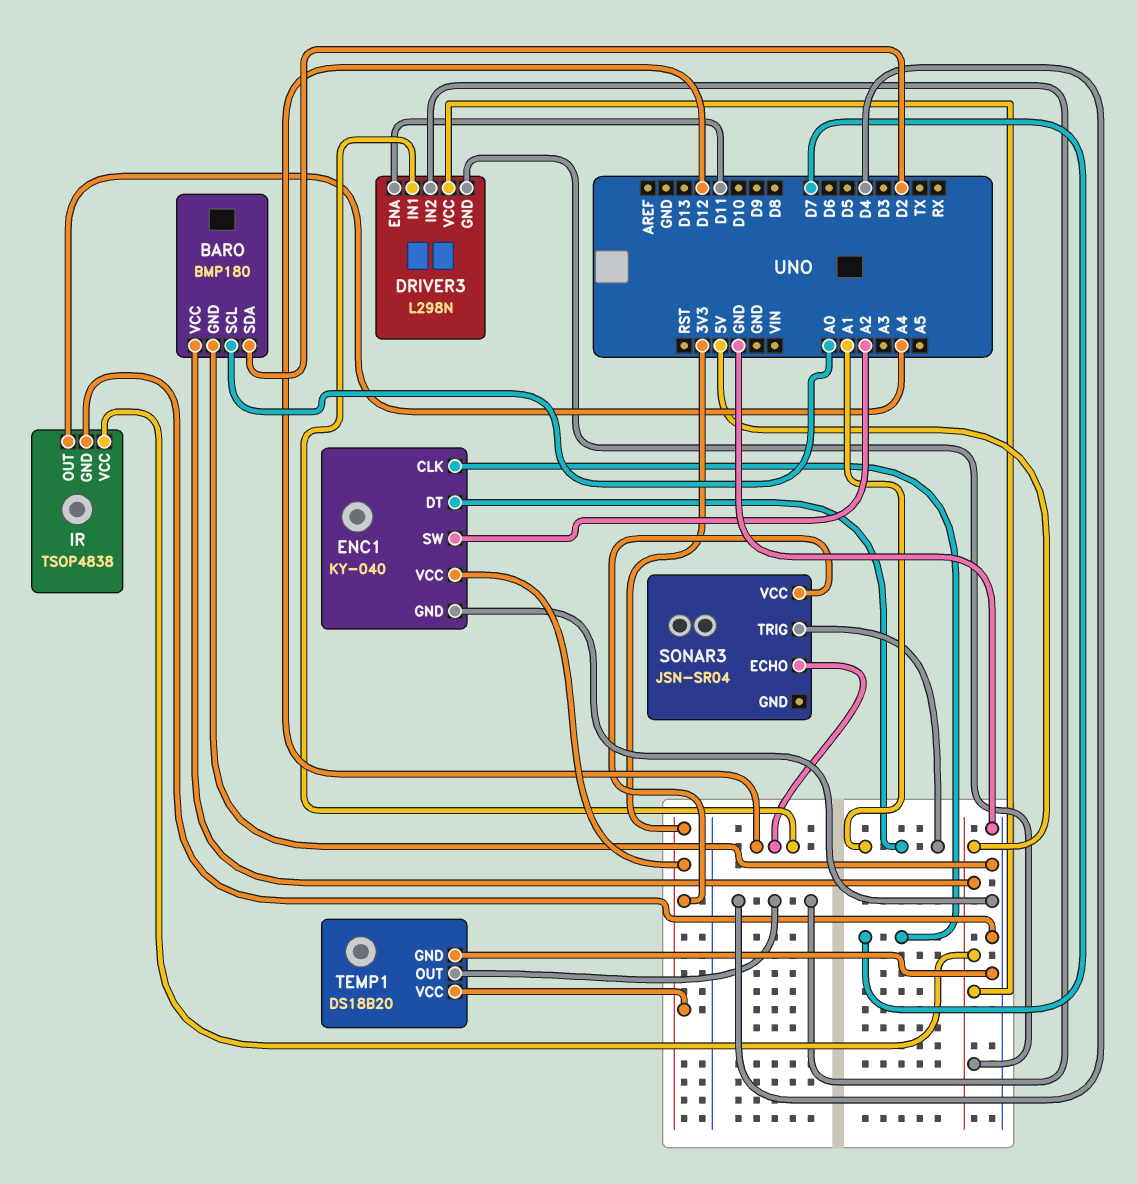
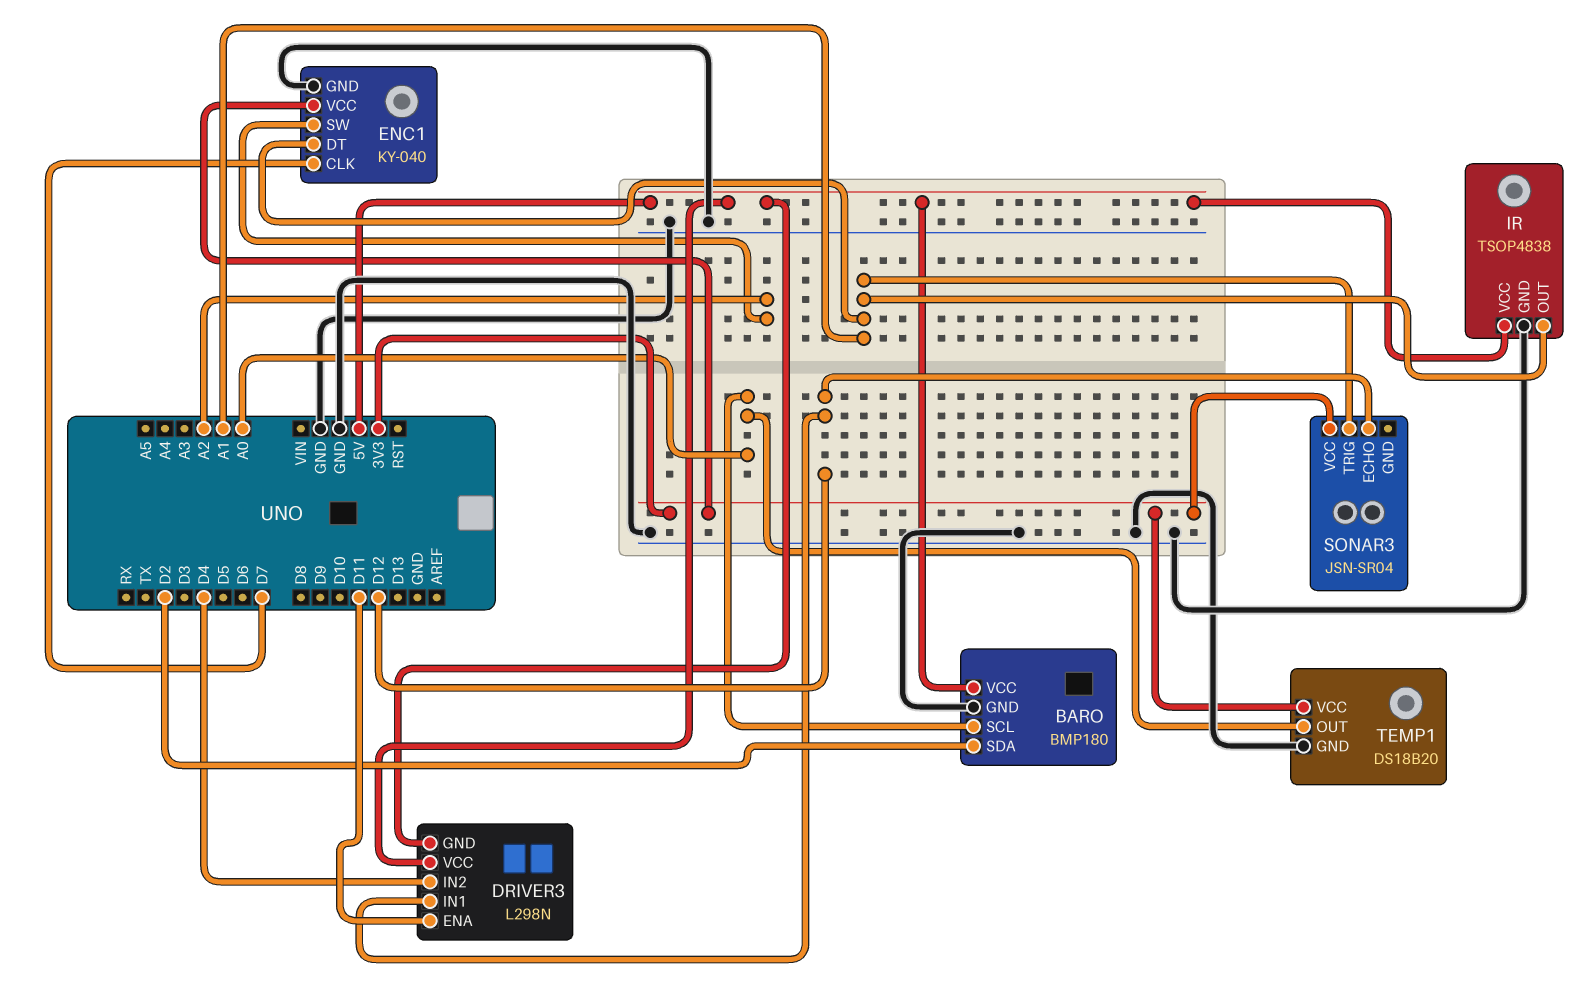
IR pin OUT: A4 -> A1
TEMP1 pin OUT: D4 -> A0

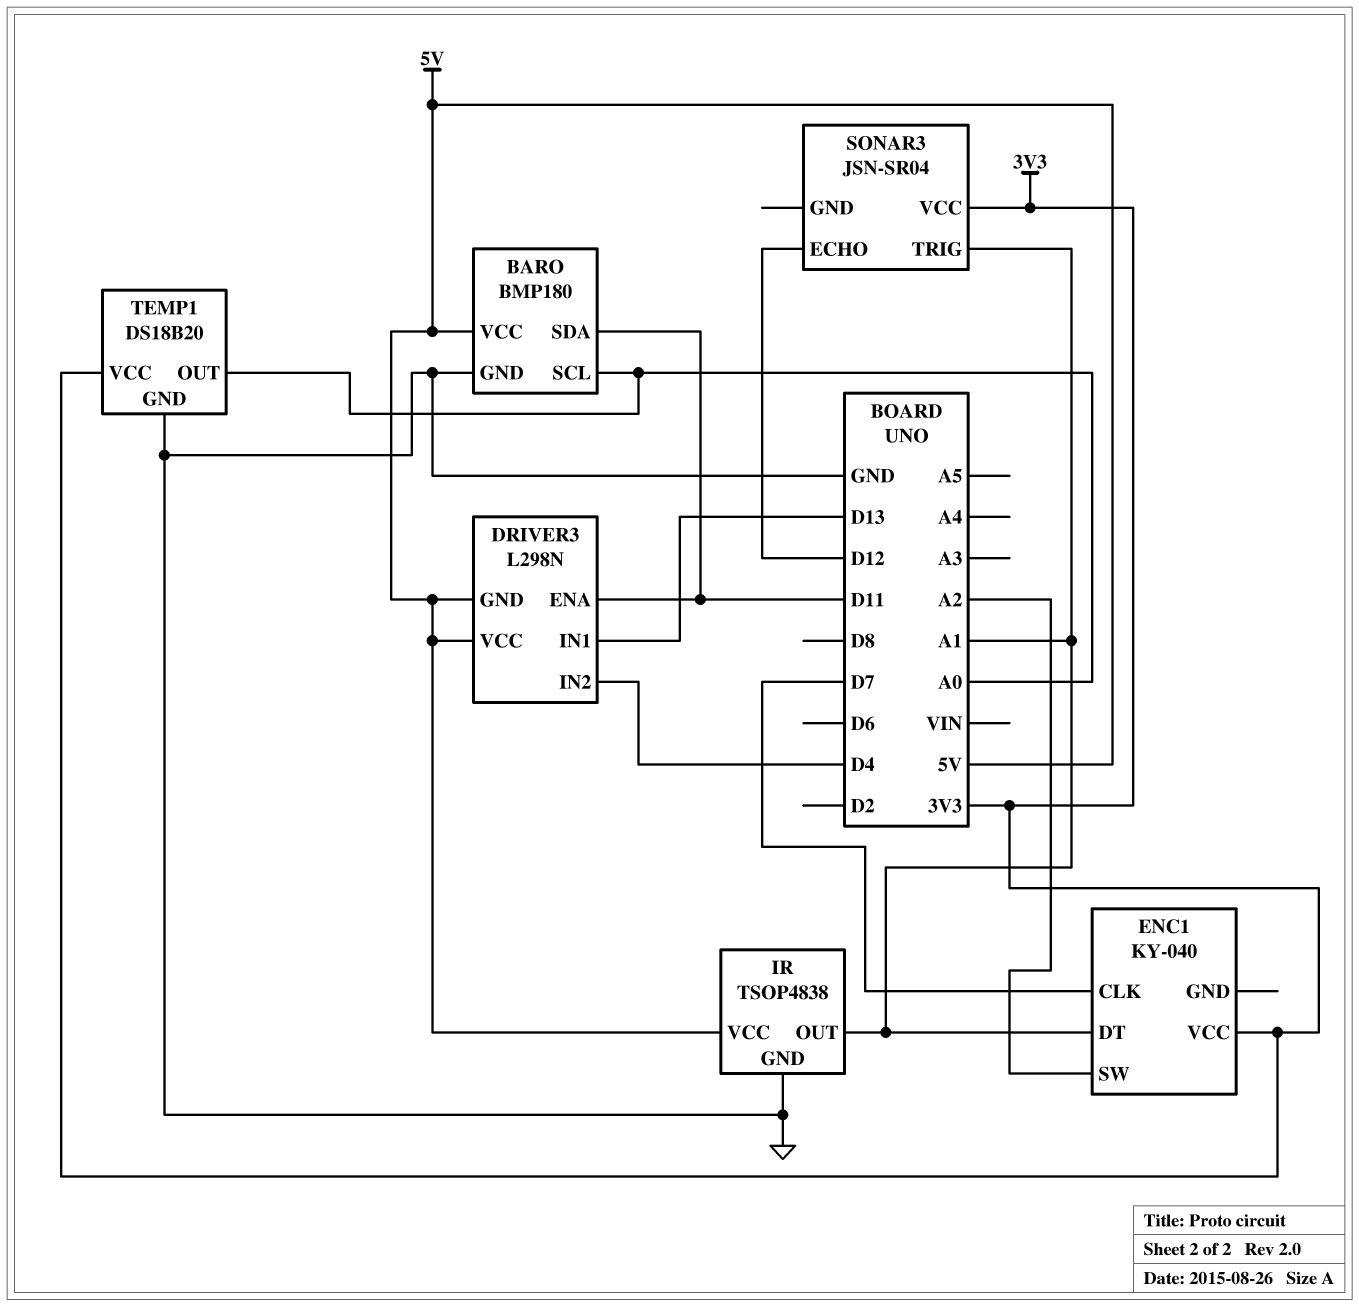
BARO pin SDA: D2 -> D11
DRIVER3 pin IN1: D12 -> D13
ENC1 pin GND: GND -> none

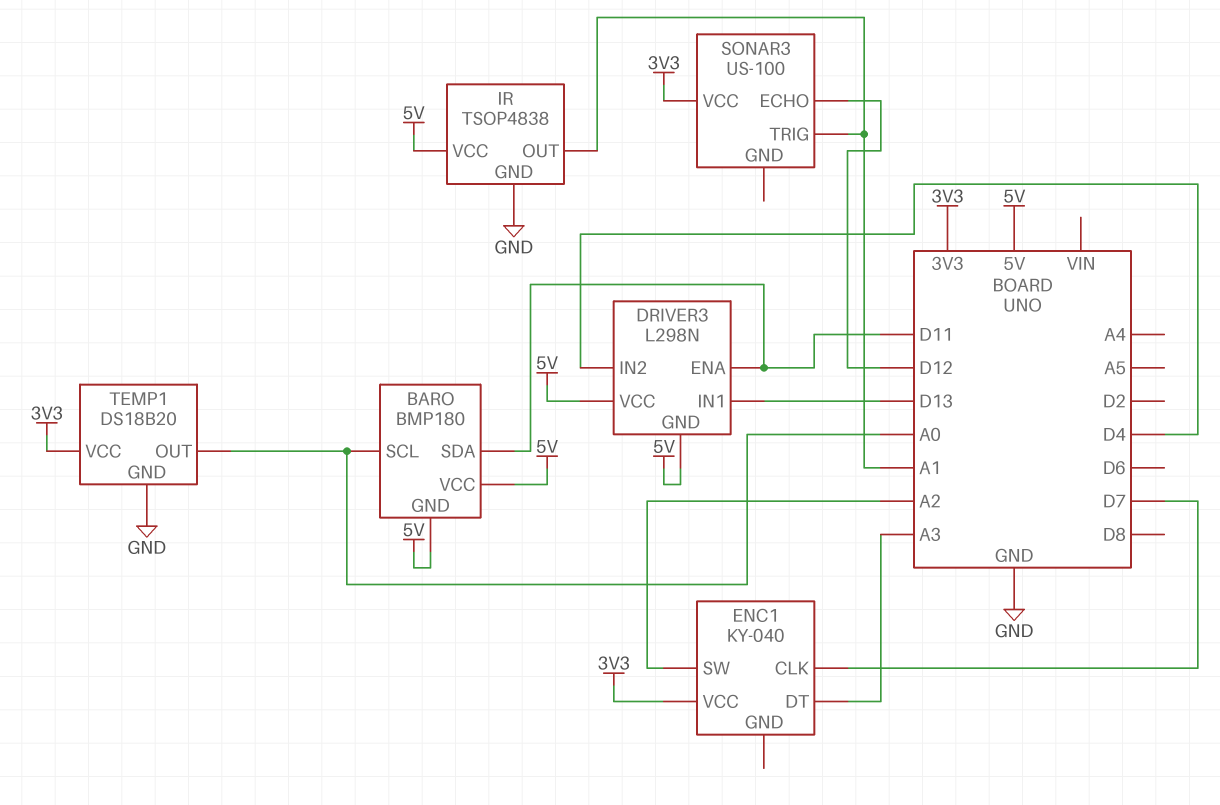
BARO pin GND: GND -> 5V
ENC1 pin DT: A1 -> A3
SONAR3: JSN-SR04 -> US-100

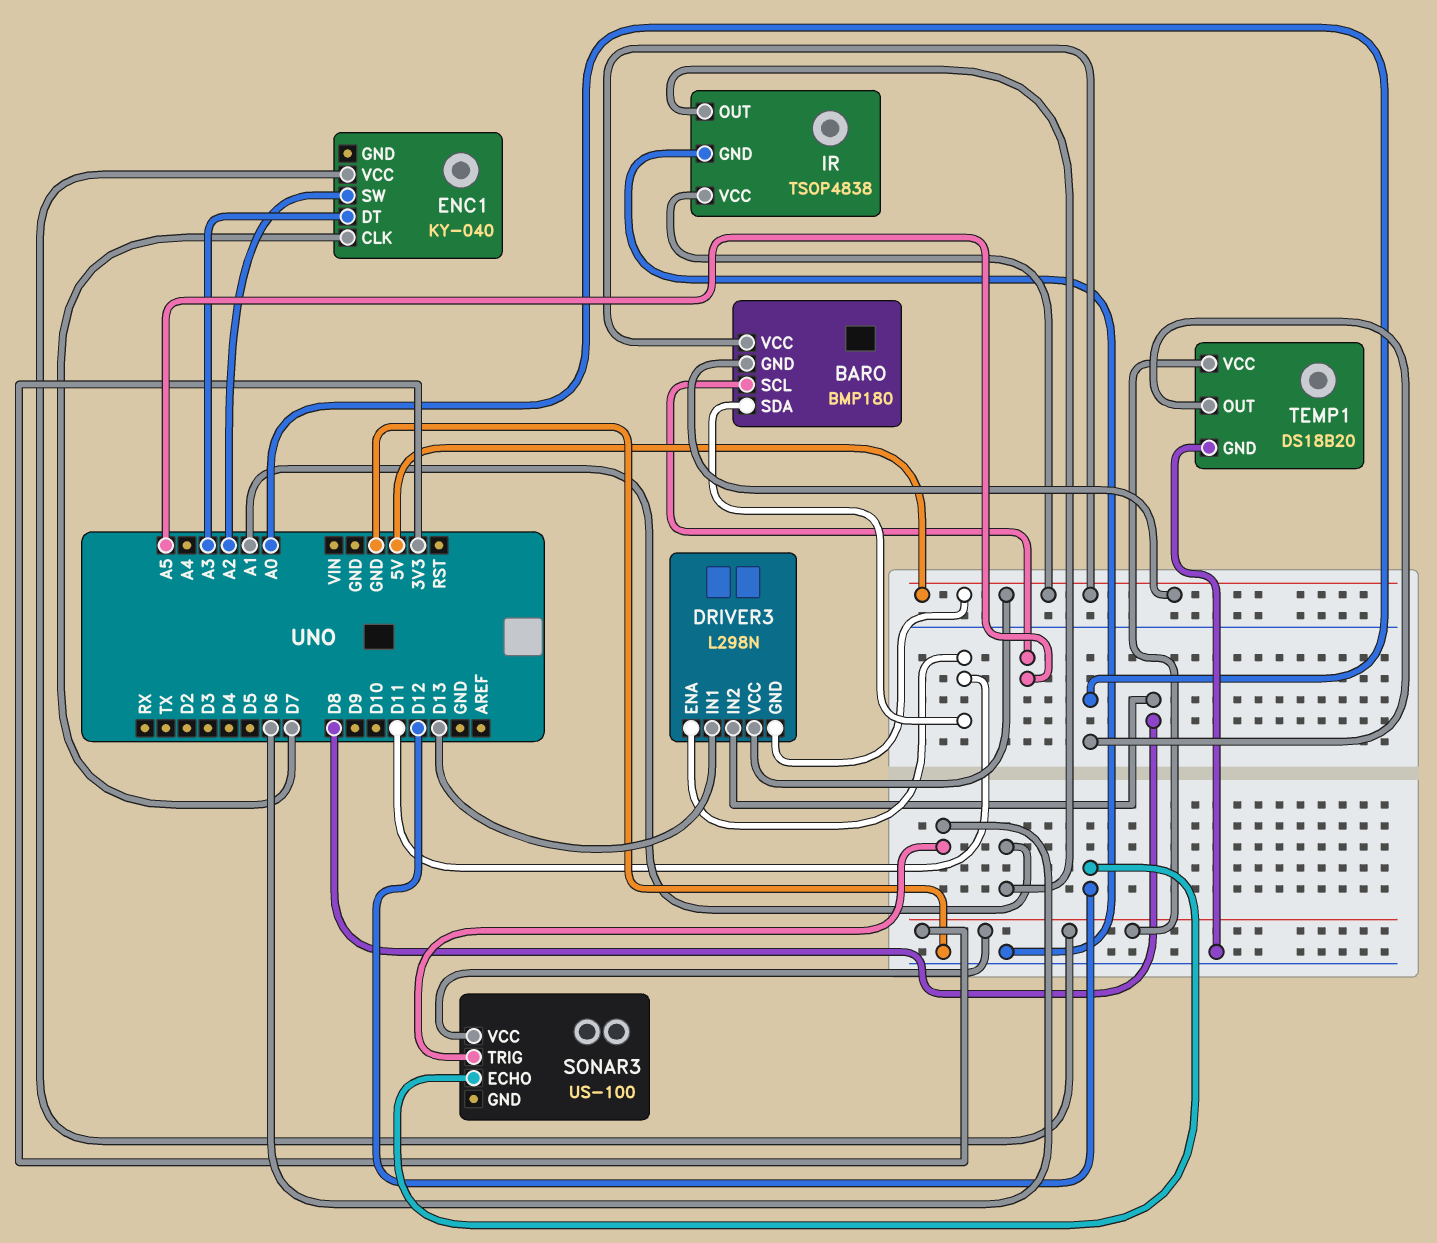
BARO pin SCL: A0 -> A5
DRIVER3 pin IN2: D4 -> D8
SONAR3 pin TRIG: A1 -> D6

